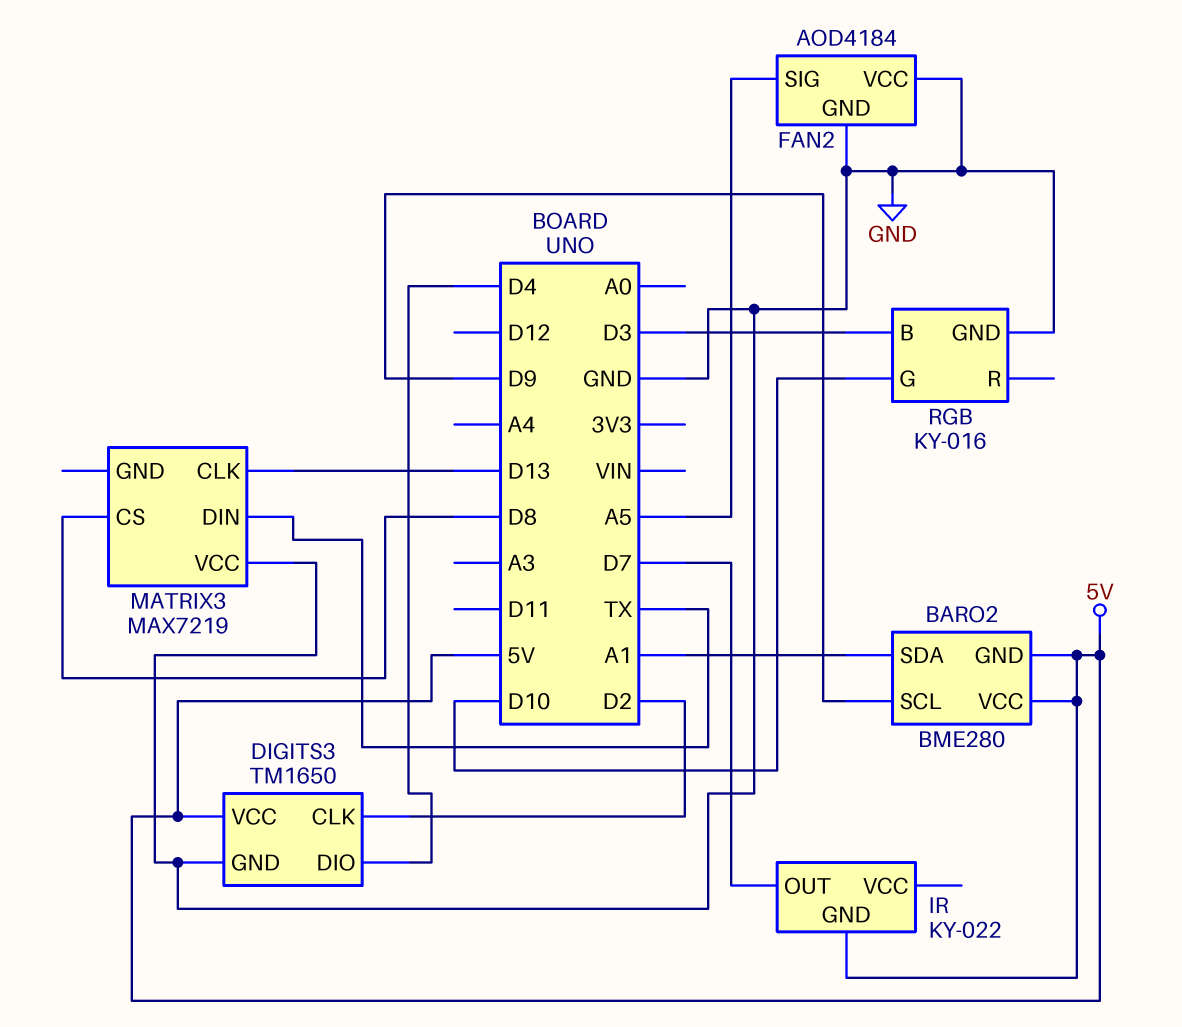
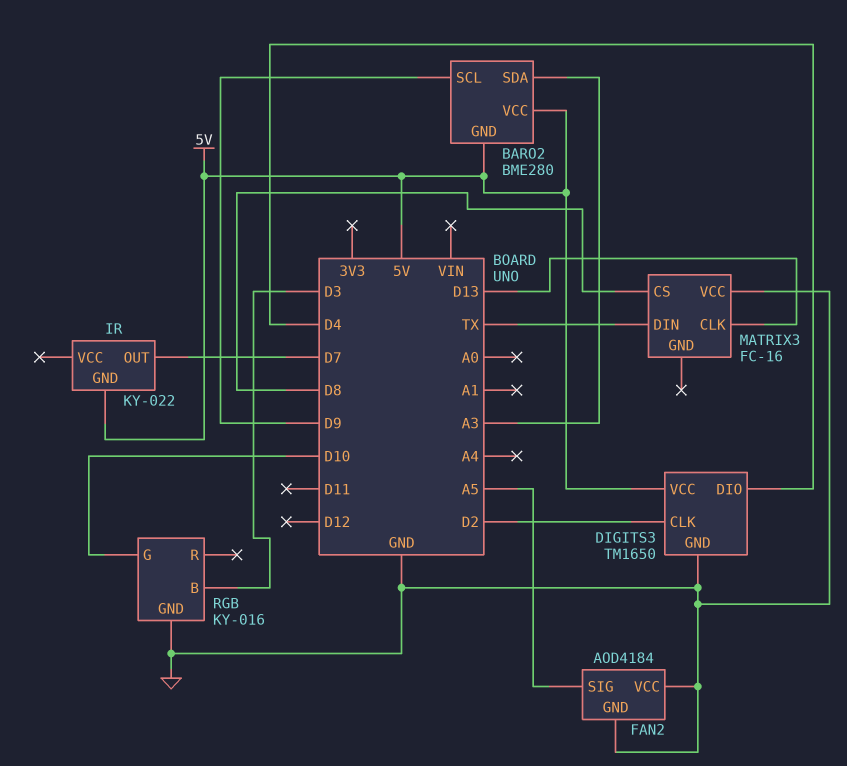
BARO2 pin SDA: A1 -> A3
MATRIX3: MAX7219 -> FC-16

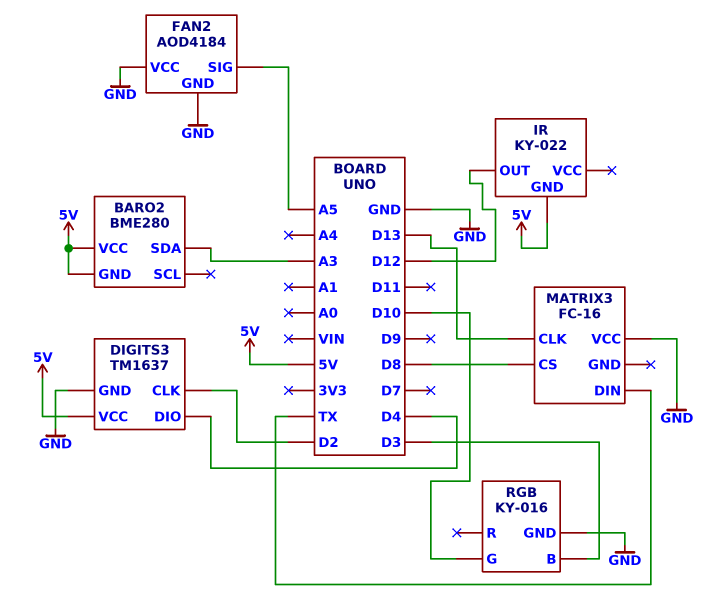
BARO2 pin SCL: D9 -> none
DIGITS3: TM1650 -> TM1637
IR pin OUT: D7 -> D12

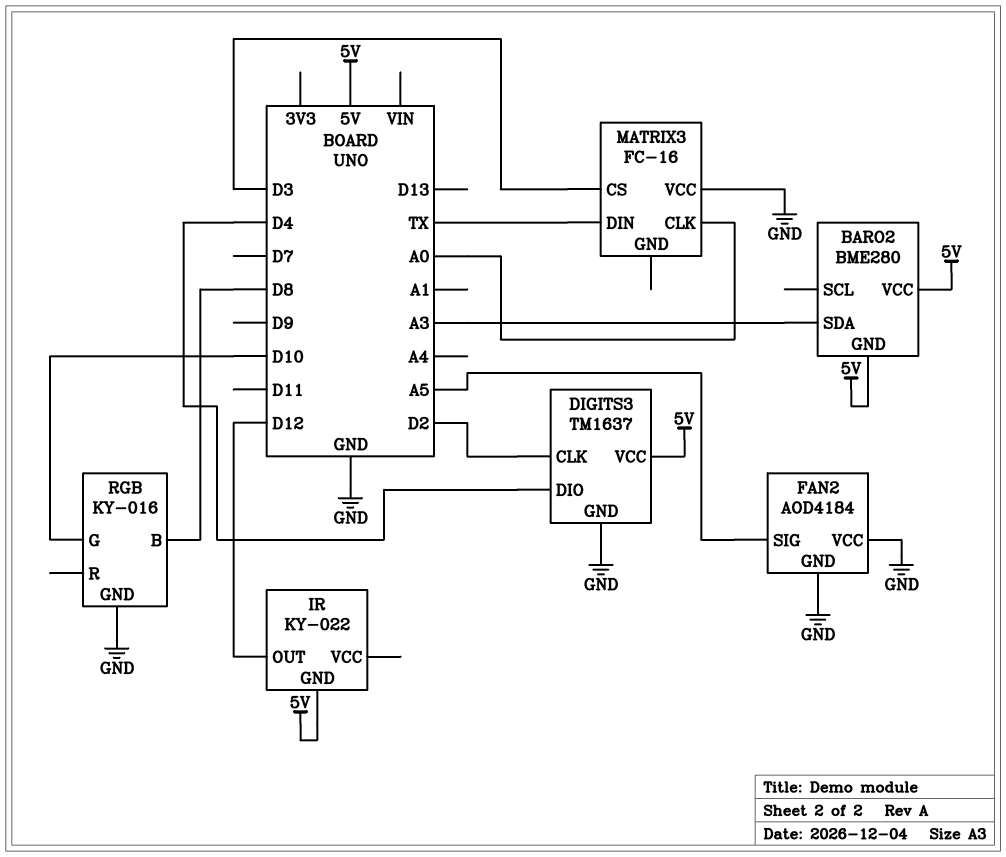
MATRIX3 pin CLK: D13 -> A0
MATRIX3 pin CS: D8 -> D3
RGB pin B: D3 -> D8

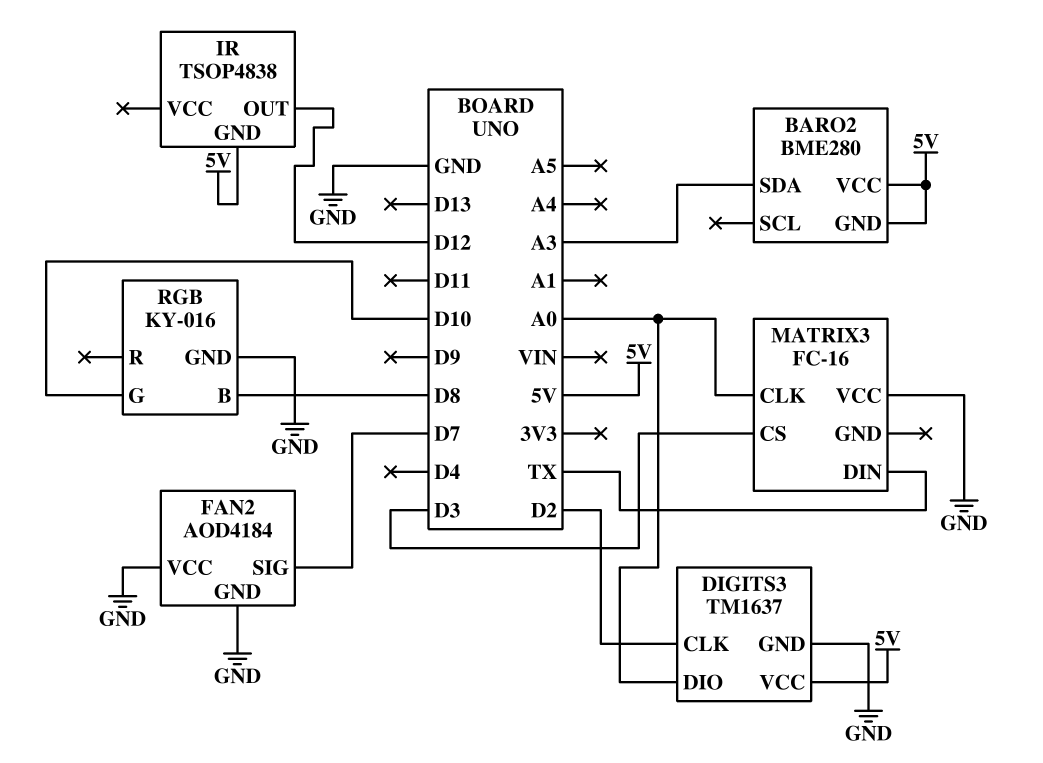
DIGITS3 pin DIO: D4 -> A0
FAN2 pin SIG: A5 -> D7
IR: KY-022 -> TSOP4838

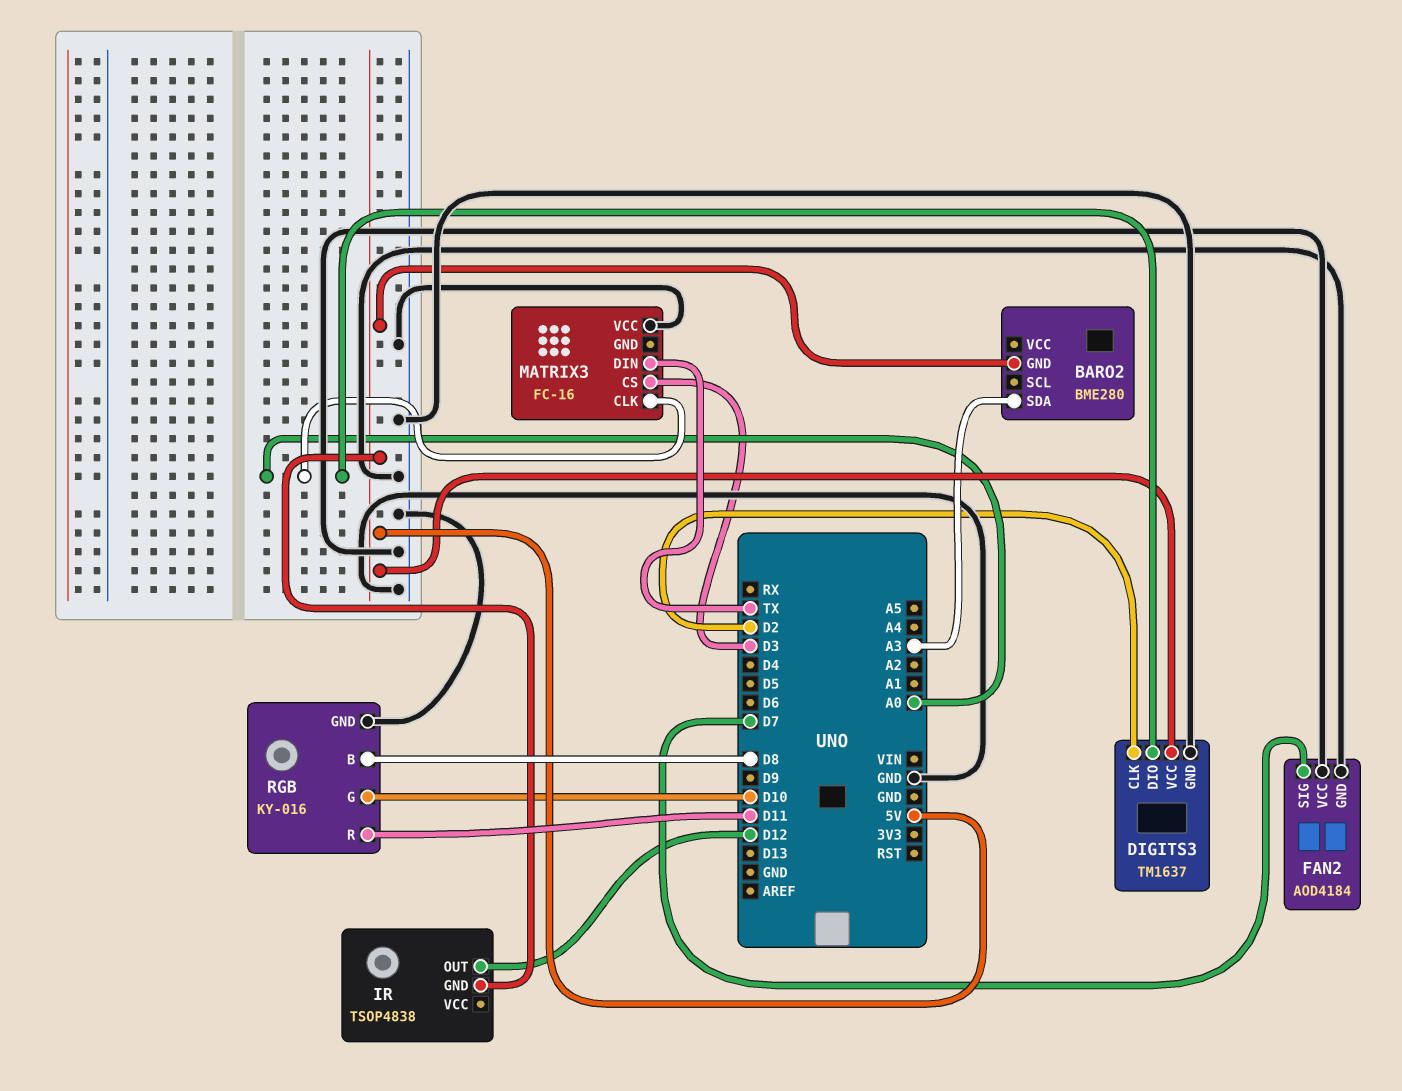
BARO2 pin VCC: 5V -> none
RGB pin R: none -> D11

